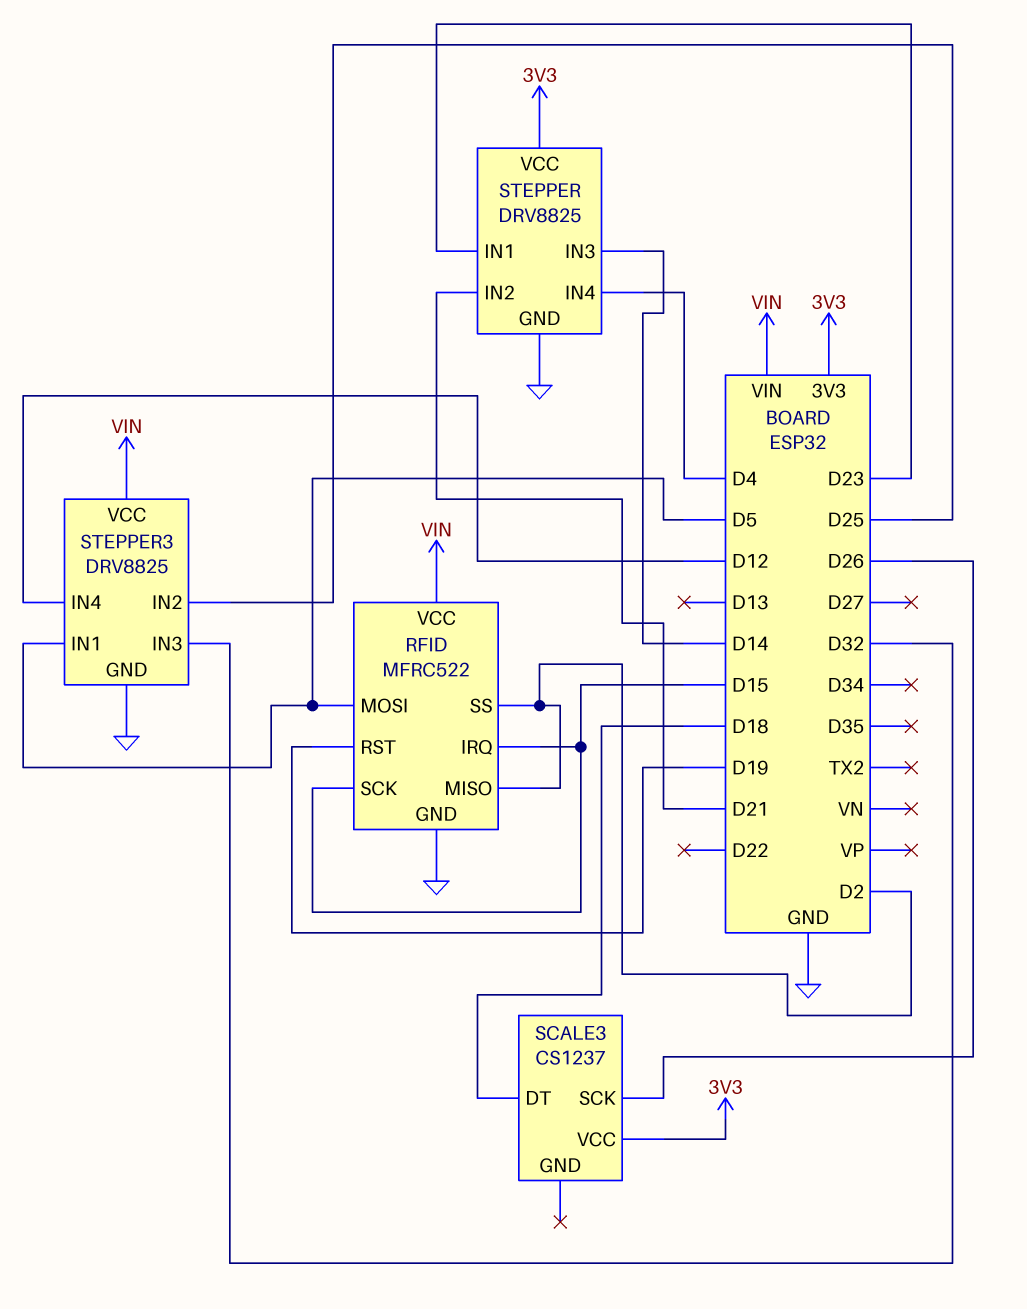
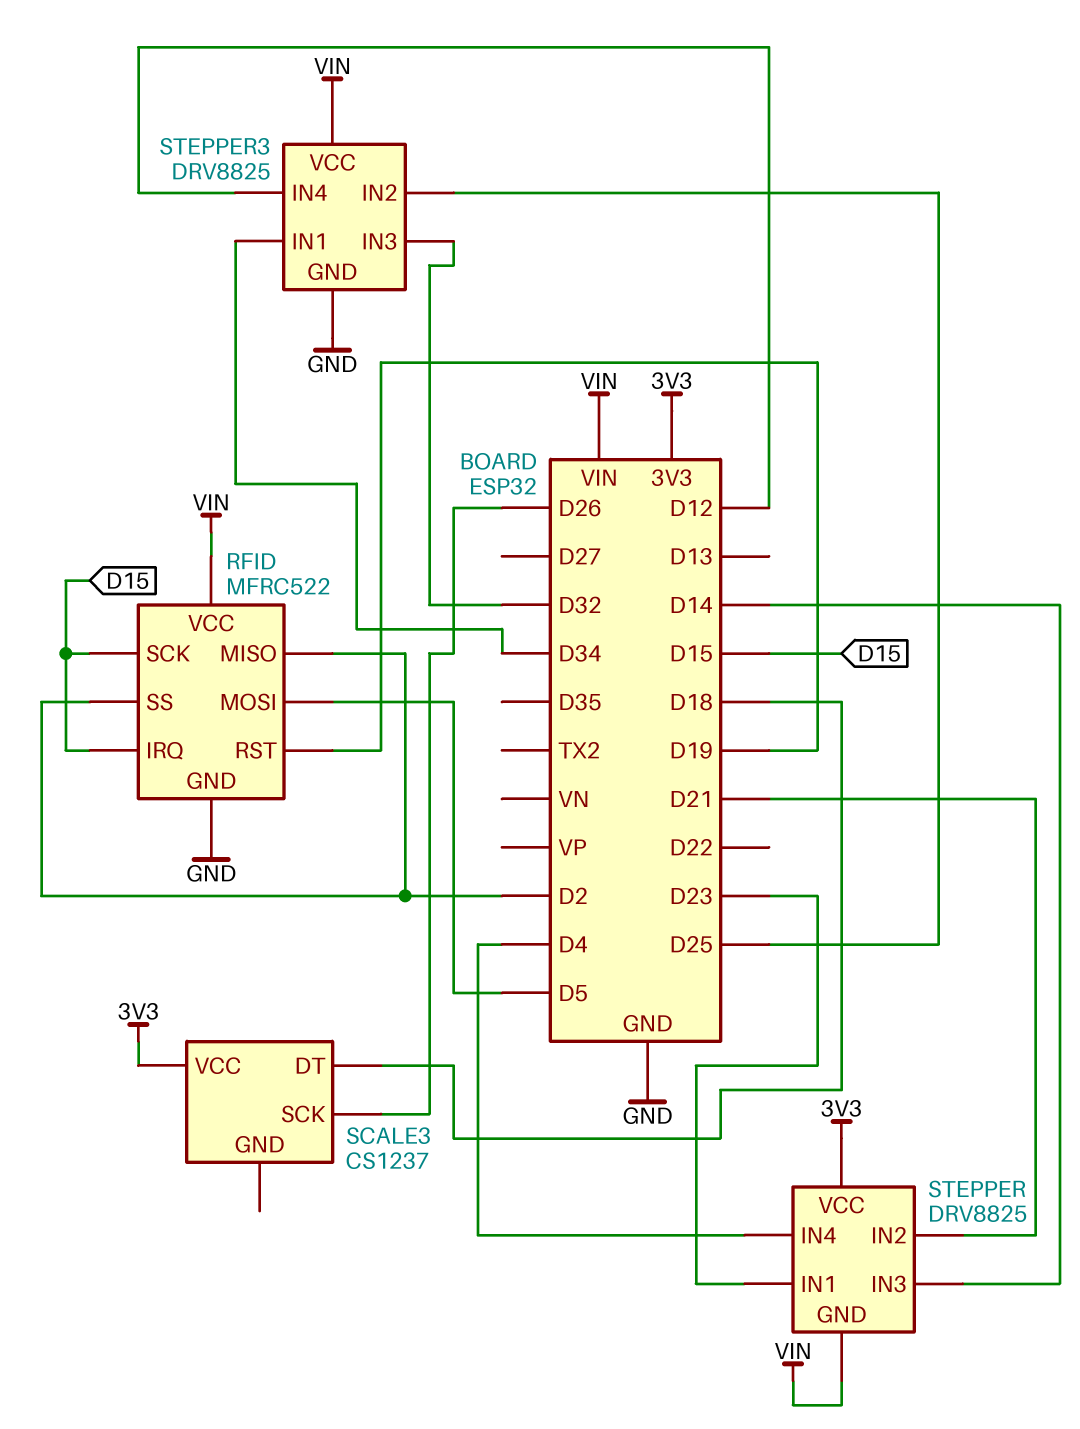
STEPPER pin GND: GND -> VIN
STEPPER3 pin IN1: D5 -> D34

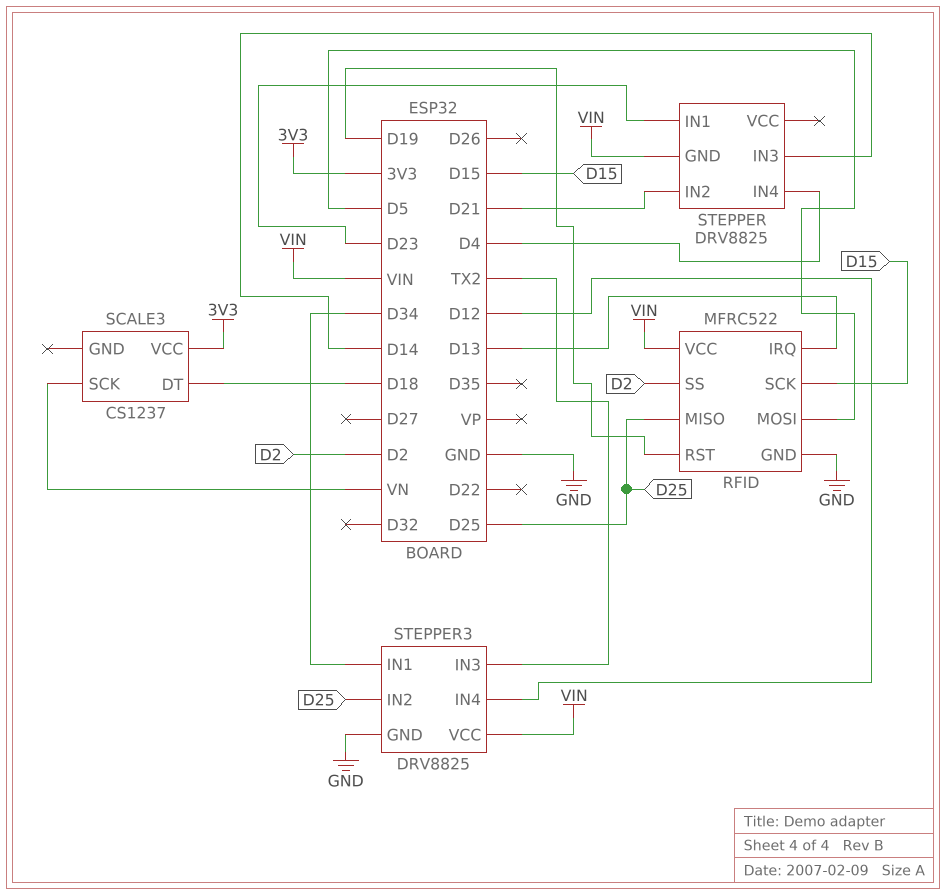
RFID pin IRQ: D15 -> D13
RFID pin MISO: D2 -> D25
SCALE3 pin SCK: D26 -> VN
STEPPER pin VCC: 3V3 -> none
STEPPER3 pin IN3: D32 -> TX2

